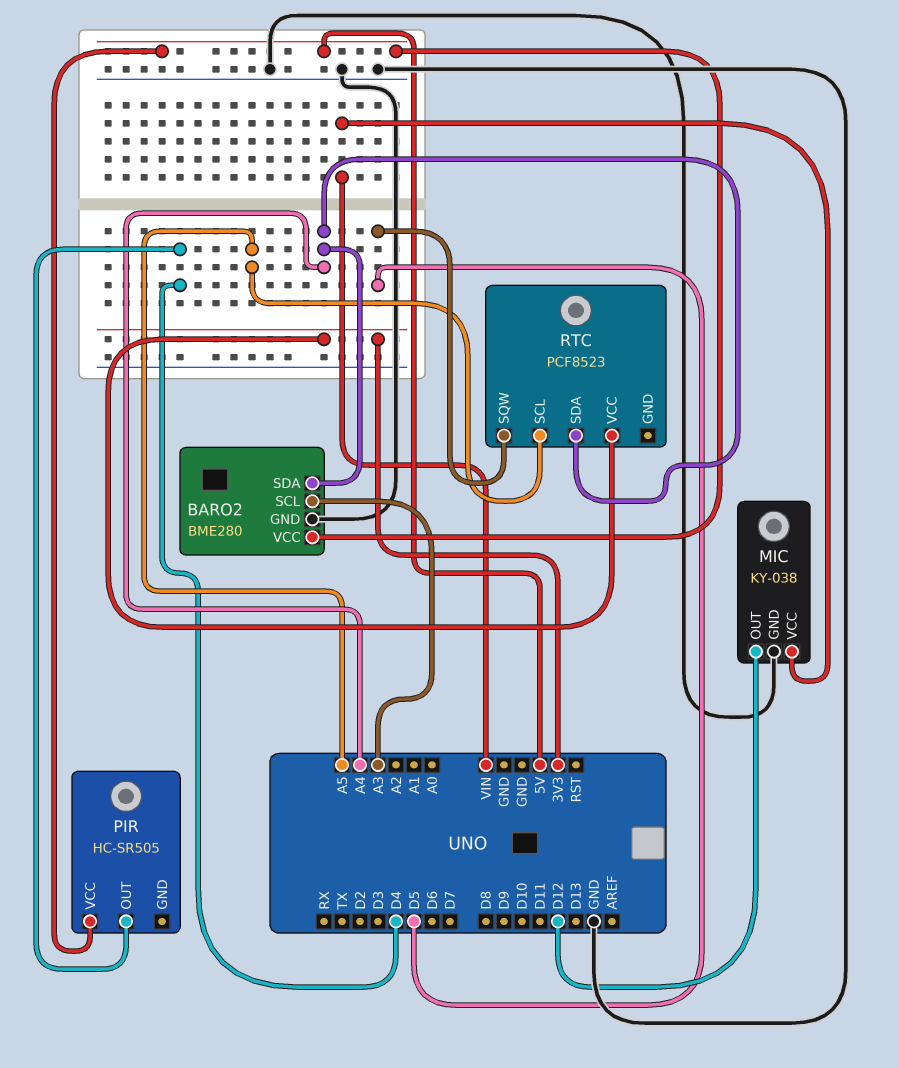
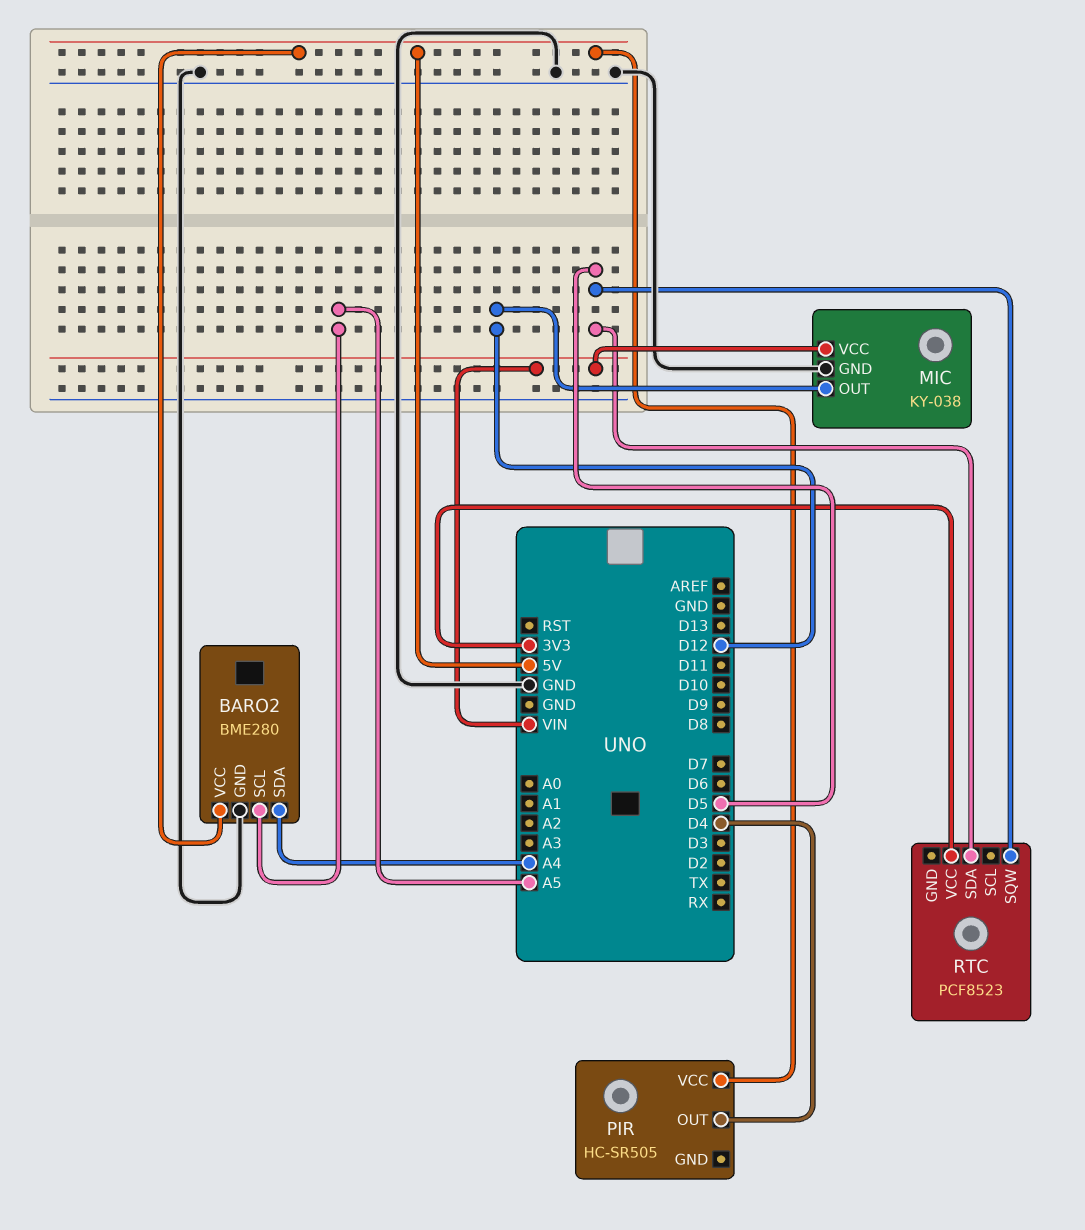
BARO2 pin SCL: A3 -> A5
RTC pin SCL: A5 -> none
RTC pin SDA: A4 -> D5

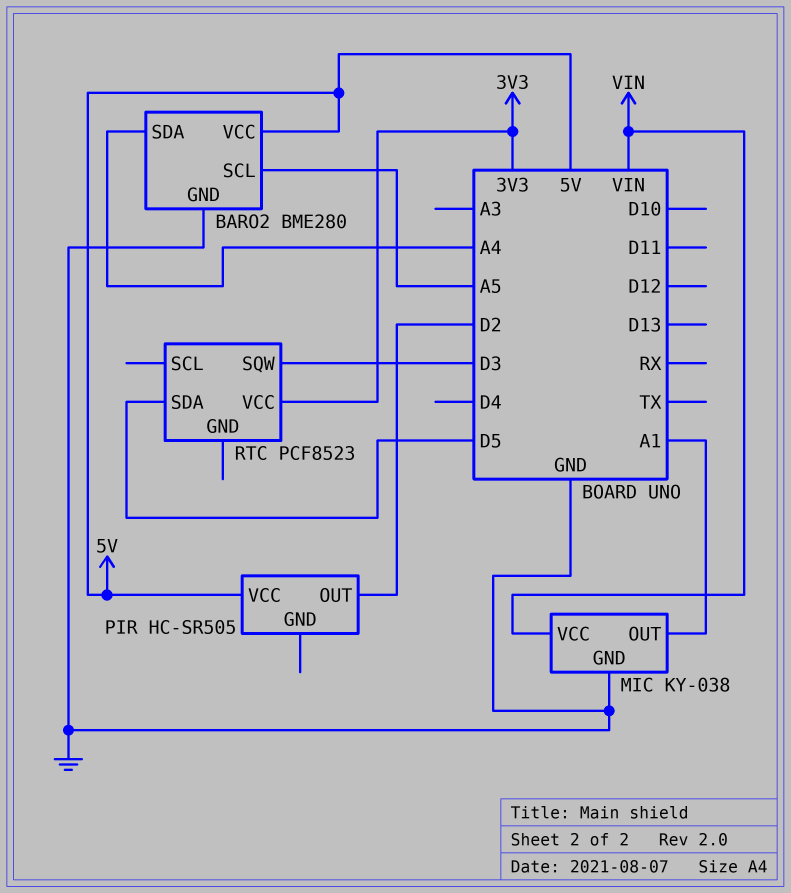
MIC pin OUT: D12 -> A1
PIR pin OUT: D4 -> D2
RTC pin SQW: D5 -> D3

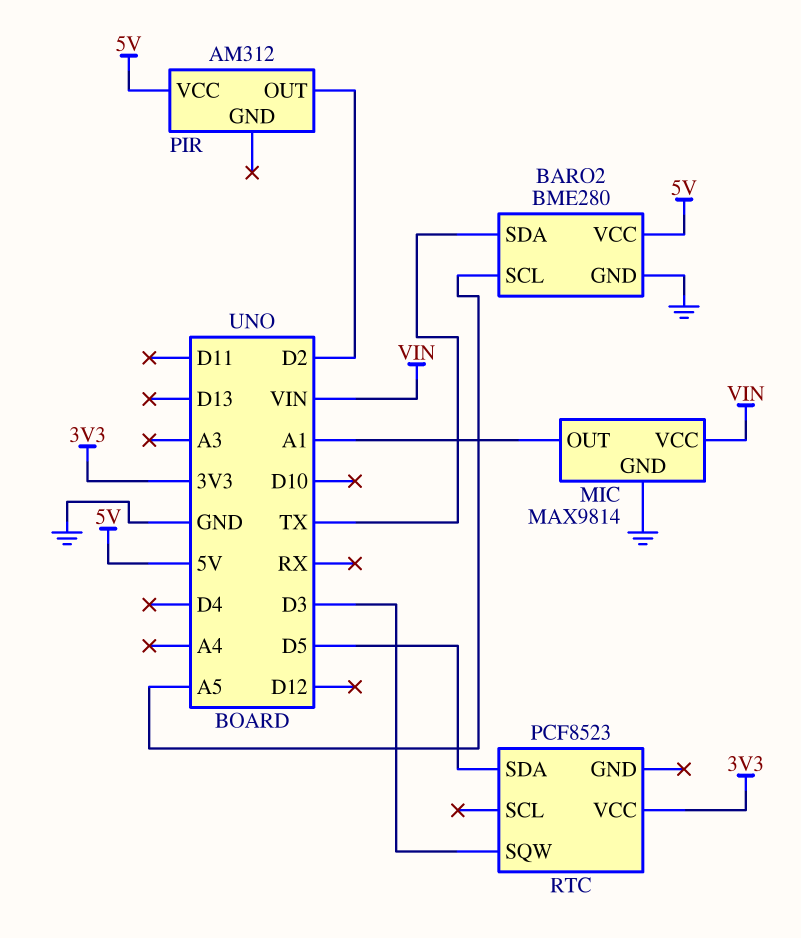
BARO2 pin SDA: A4 -> TX
MIC: KY-038 -> MAX9814
PIR: HC-SR505 -> AM312

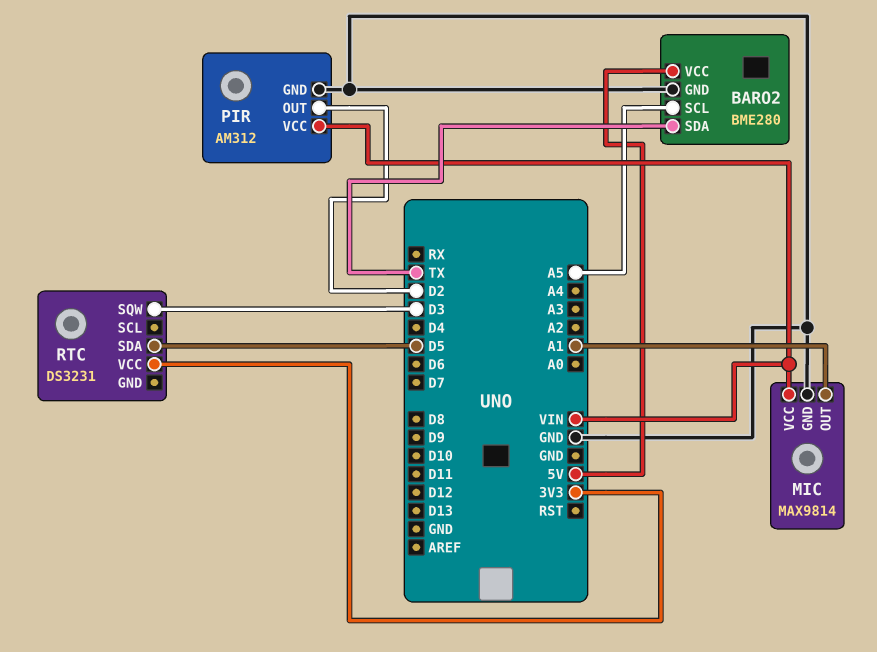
PIR pin GND: none -> GND
PIR pin VCC: 5V -> VIN
RTC: PCF8523 -> DS3231

